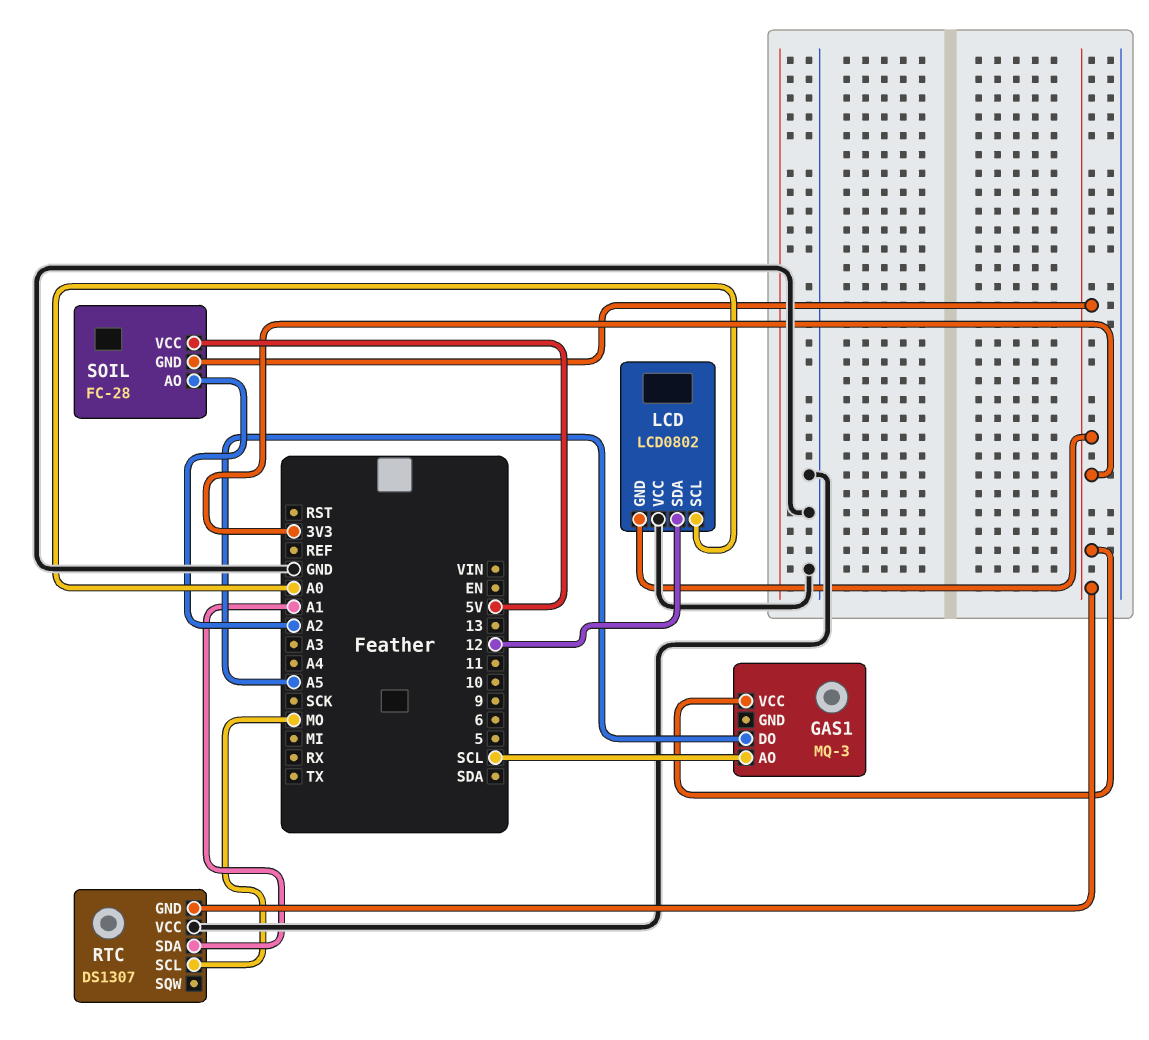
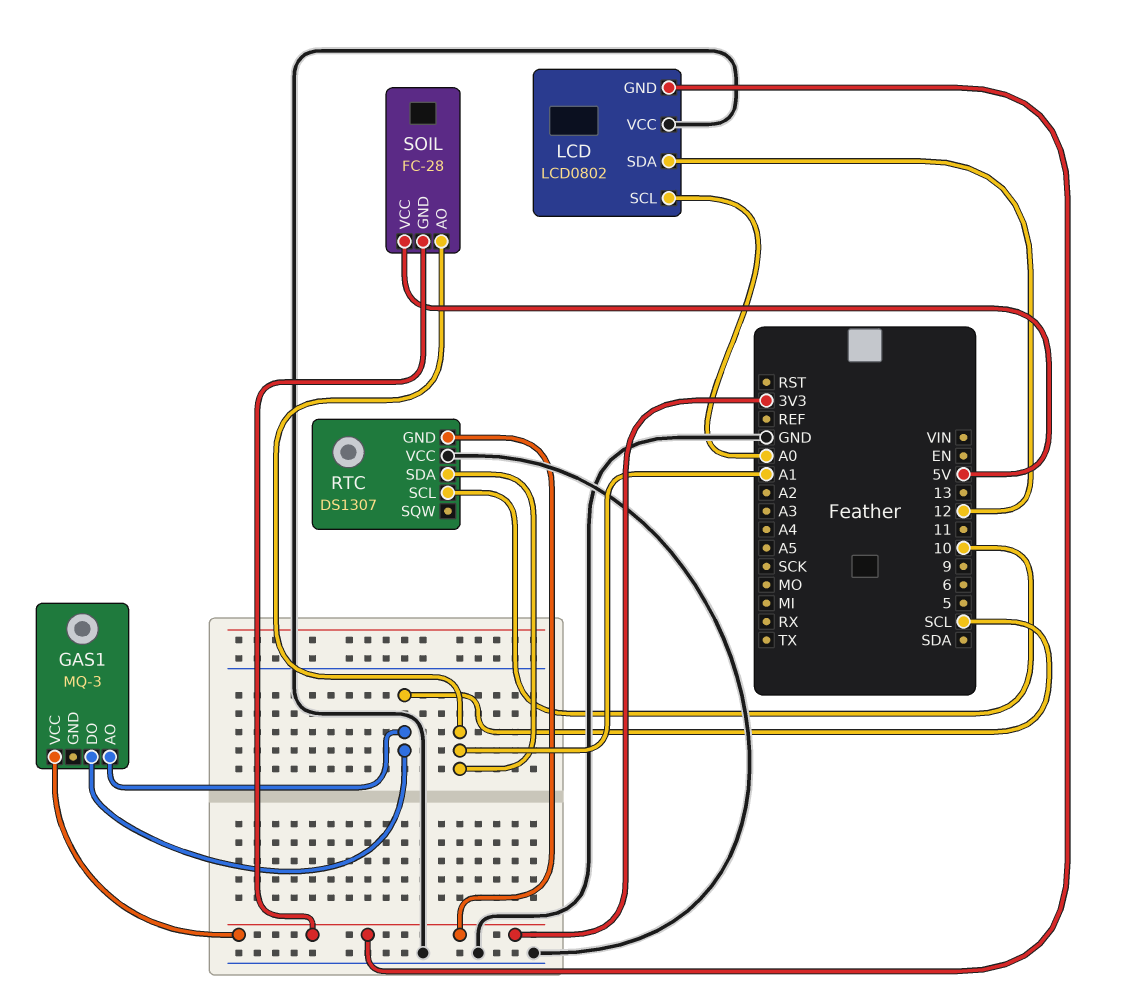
GAS1 pin DO: A5 -> SCL
RTC pin SCL: MO -> 10
SOIL pin AO: A2 -> A1

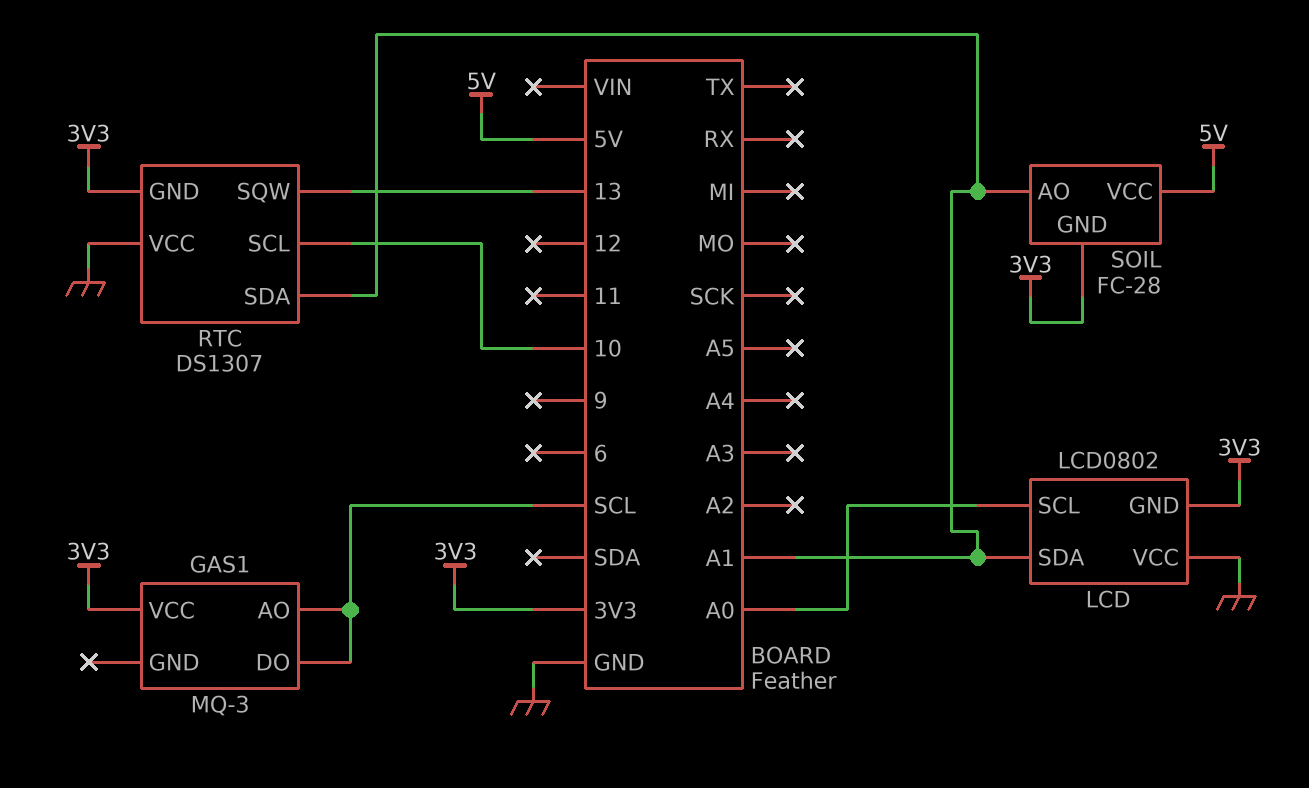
LCD pin SDA: 12 -> A1
RTC pin SQW: none -> 13

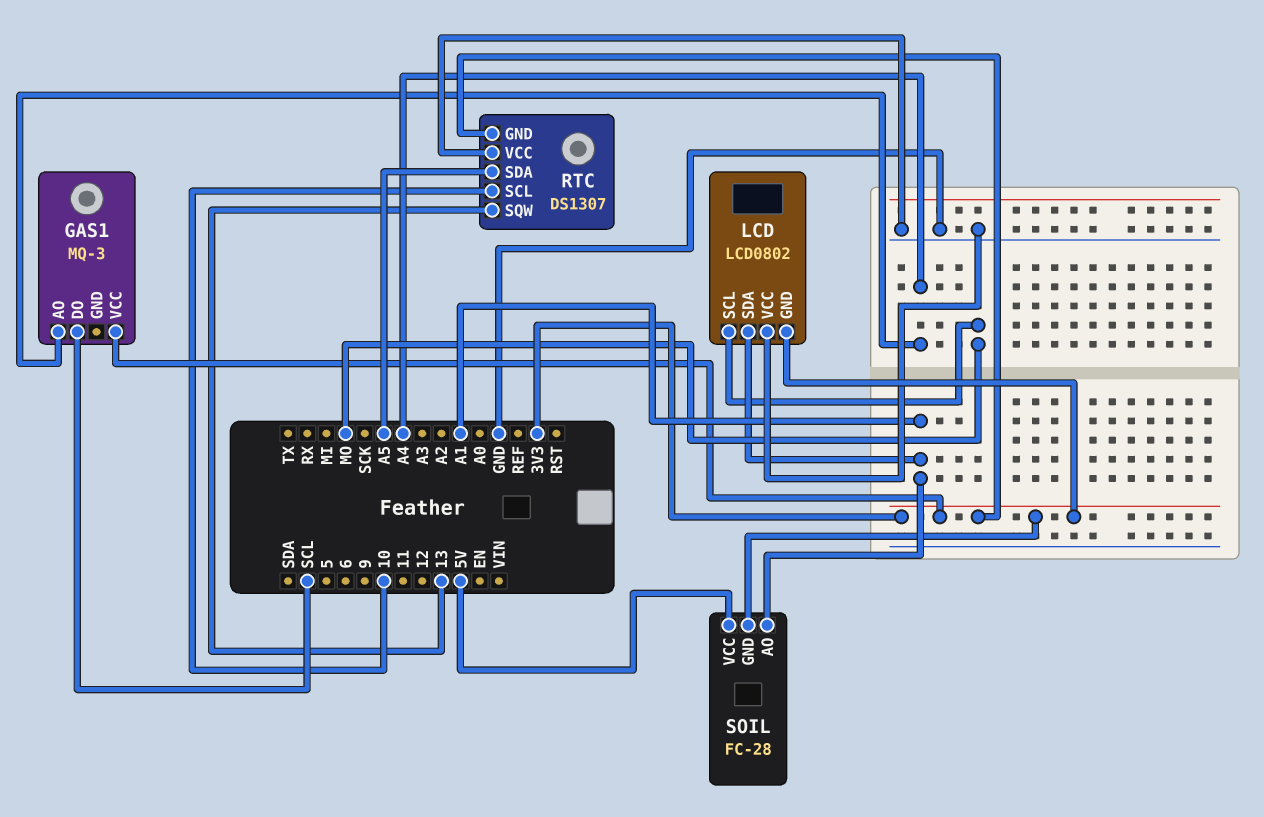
GAS1 pin AO: SCL -> A4
LCD pin SCL: A0 -> MO
RTC pin SDA: A1 -> A5

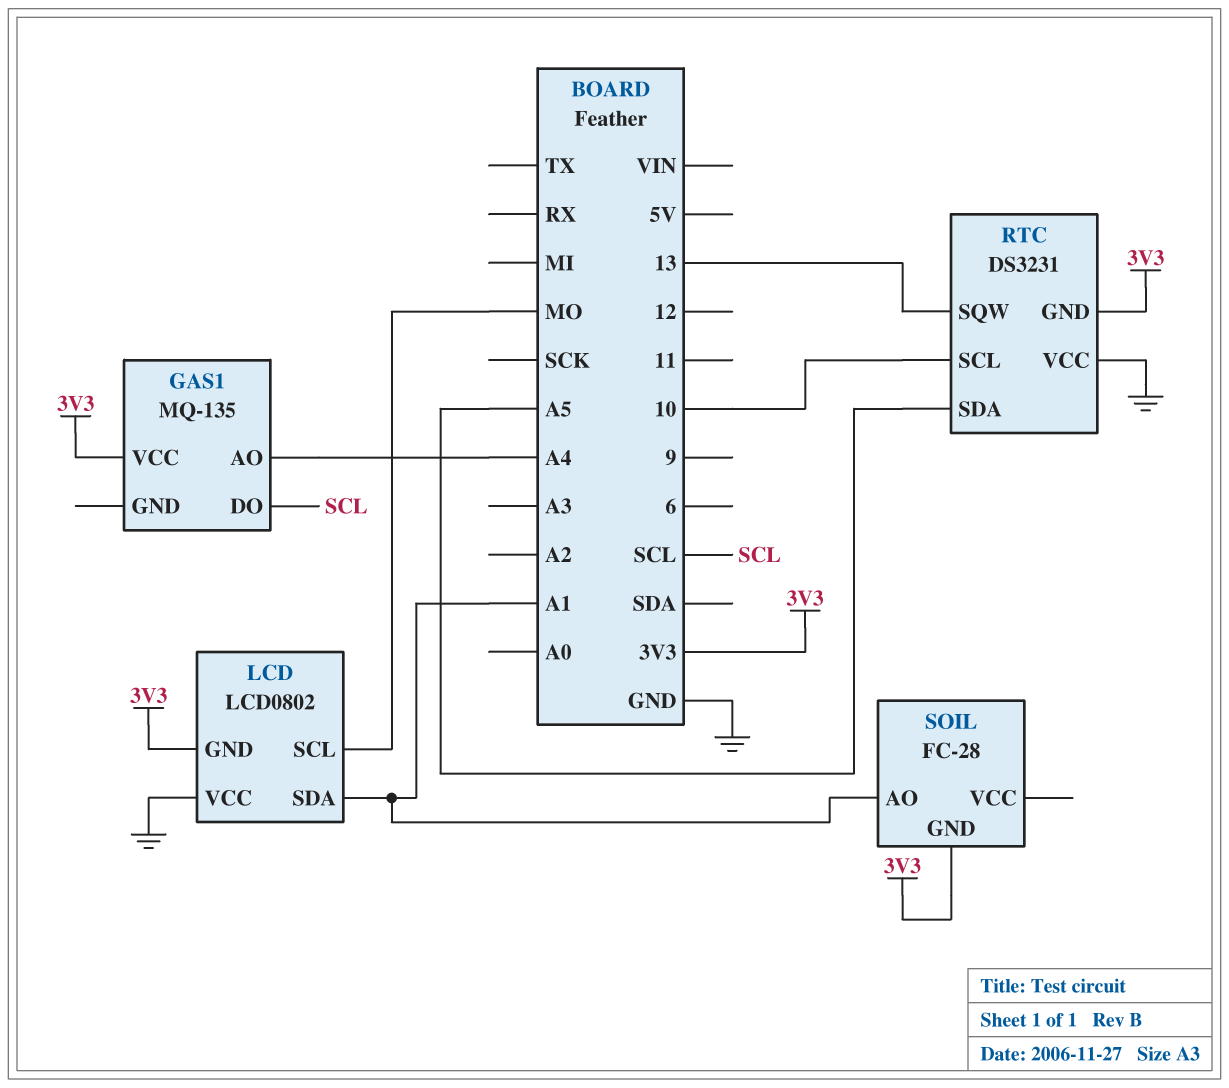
GAS1: MQ-3 -> MQ-135
RTC: DS1307 -> DS3231
SOIL pin VCC: 5V -> none

